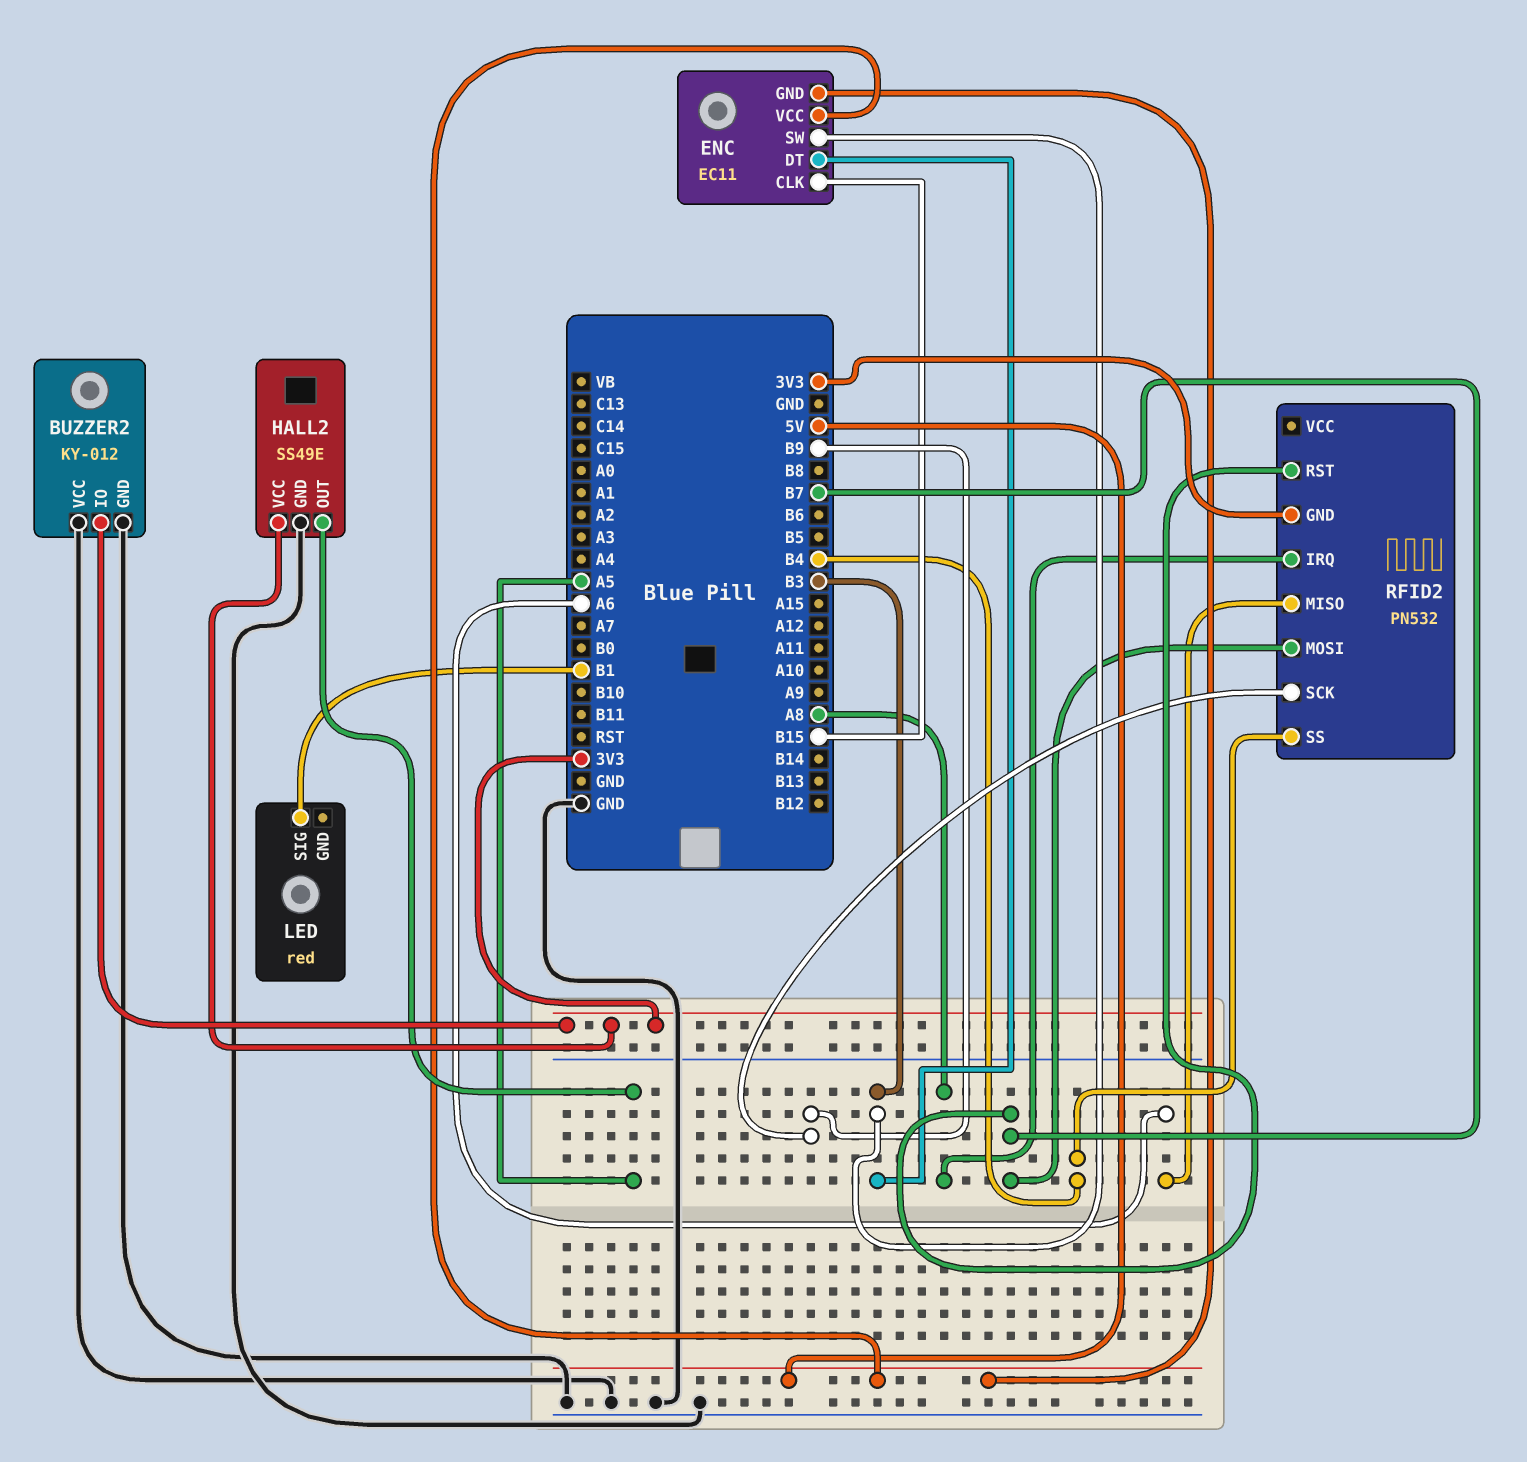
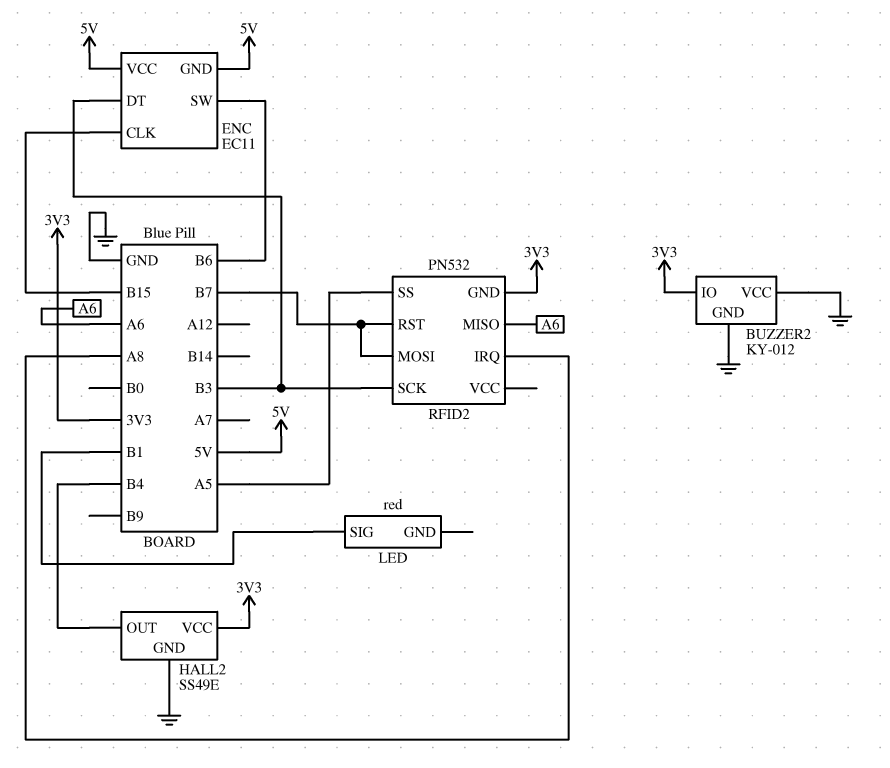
ENC pin SW: B3 -> B6
HALL2 pin OUT: A5 -> B4
RFID2 pin SCK: B9 -> B3
RFID2 pin SS: B4 -> A5

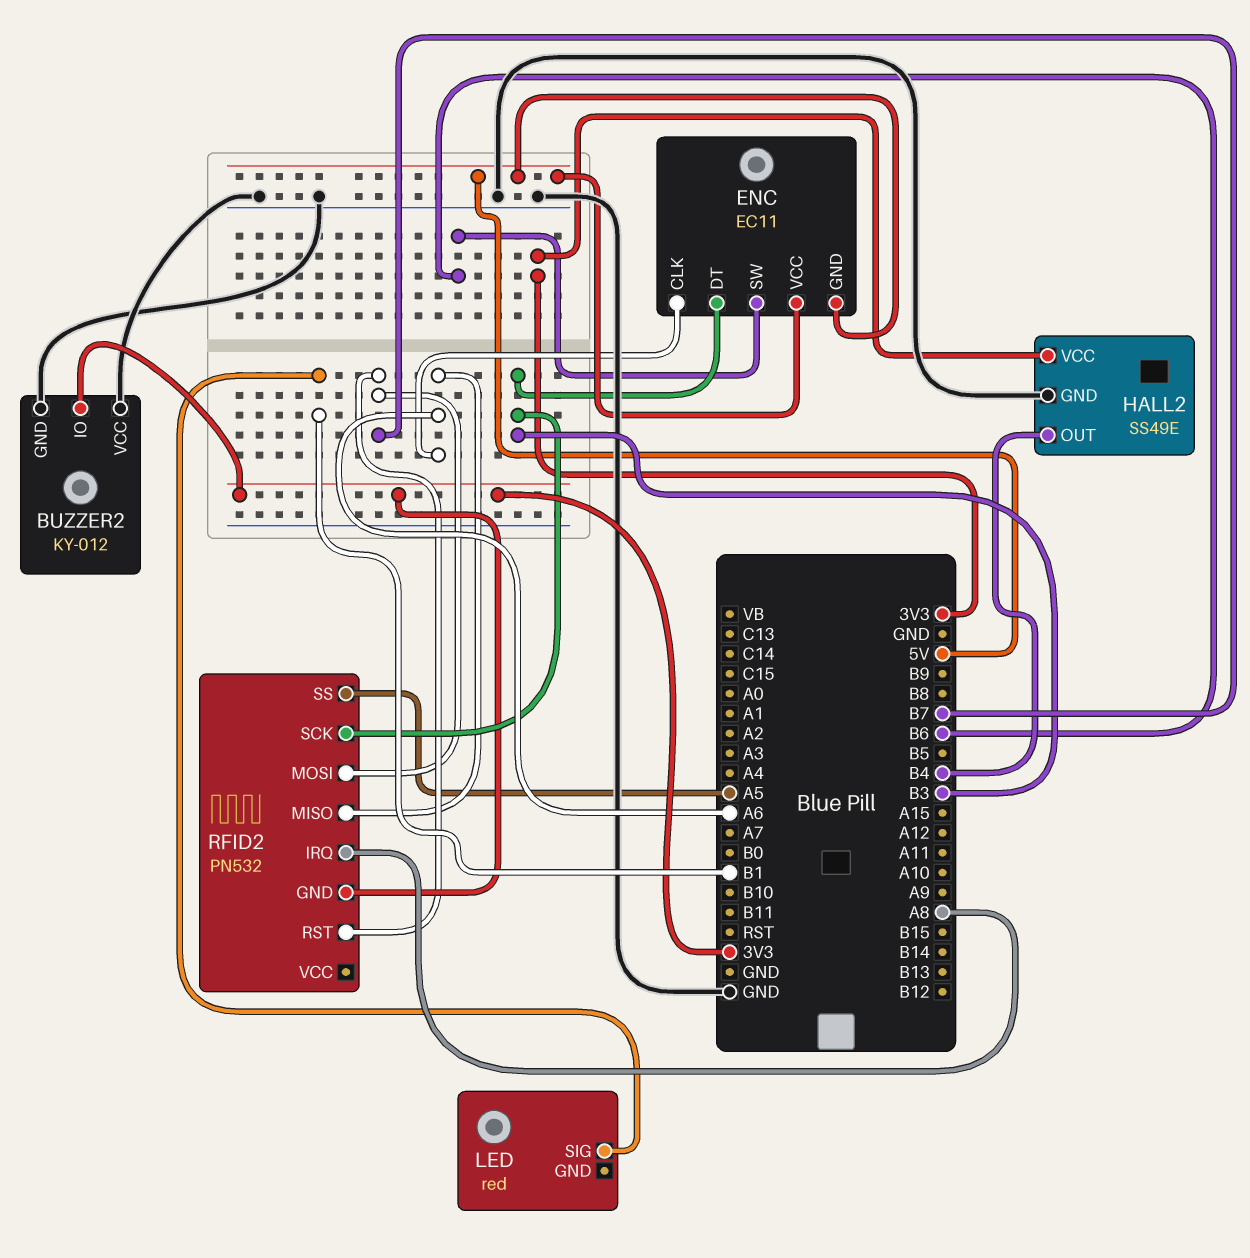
ENC pin CLK: B15 -> A6

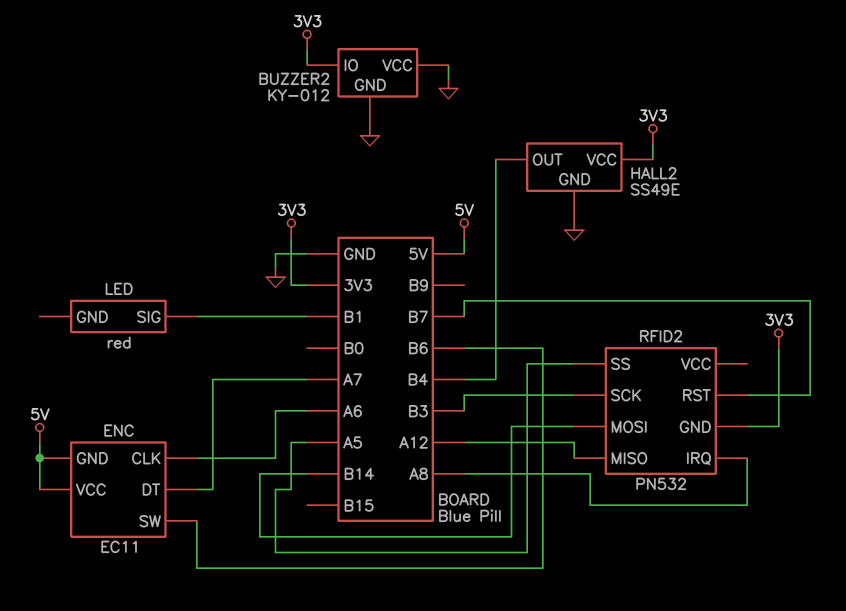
ENC pin DT: B3 -> A7
RFID2 pin MISO: A6 -> A12
RFID2 pin MOSI: B7 -> B14

